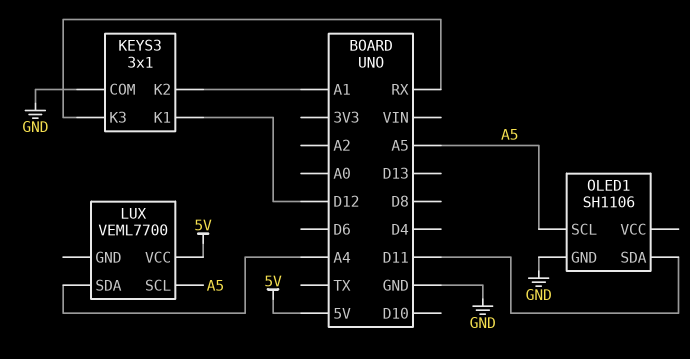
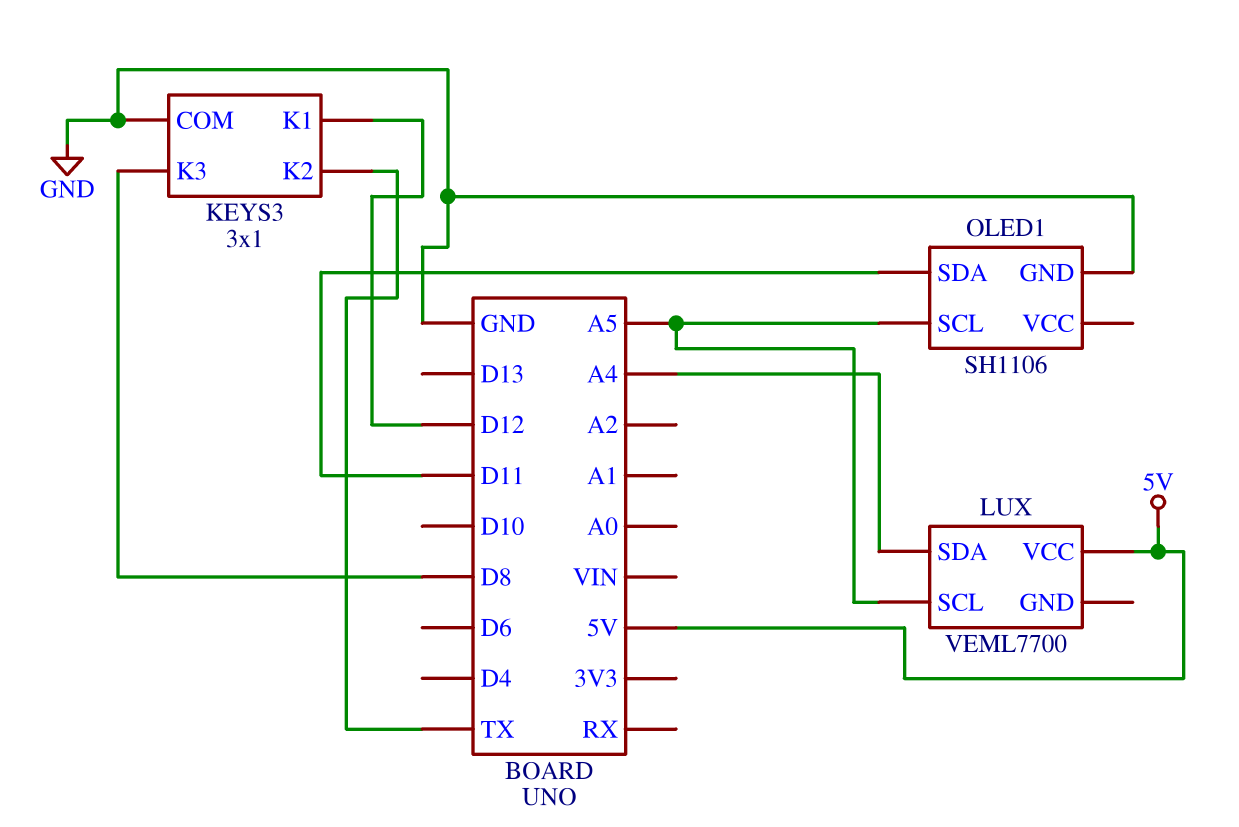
KEYS3 pin K2: A1 -> TX
KEYS3 pin K3: RX -> D8

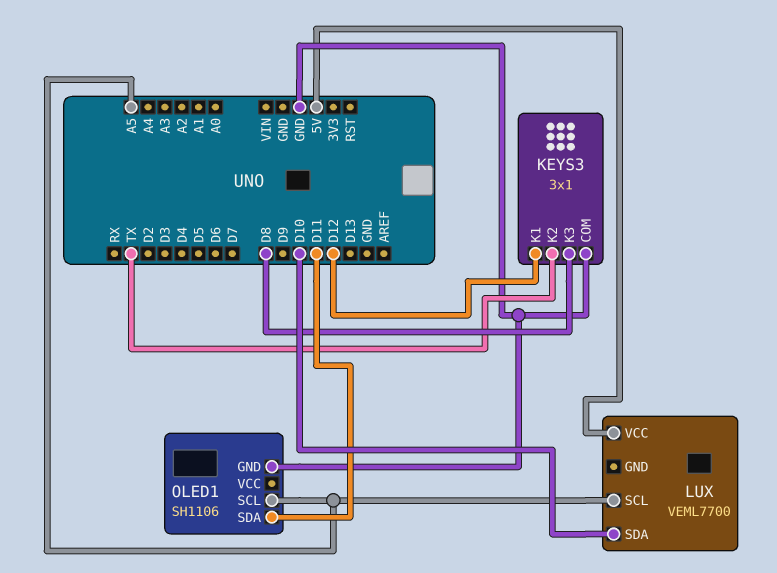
LUX pin SDA: A4 -> D10

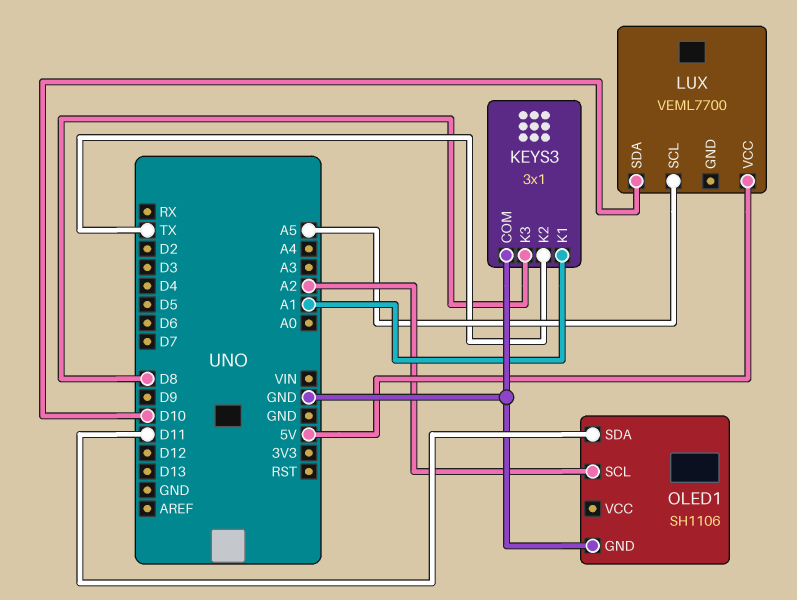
KEYS3 pin K1: D12 -> A1
OLED1 pin SCL: A5 -> A2

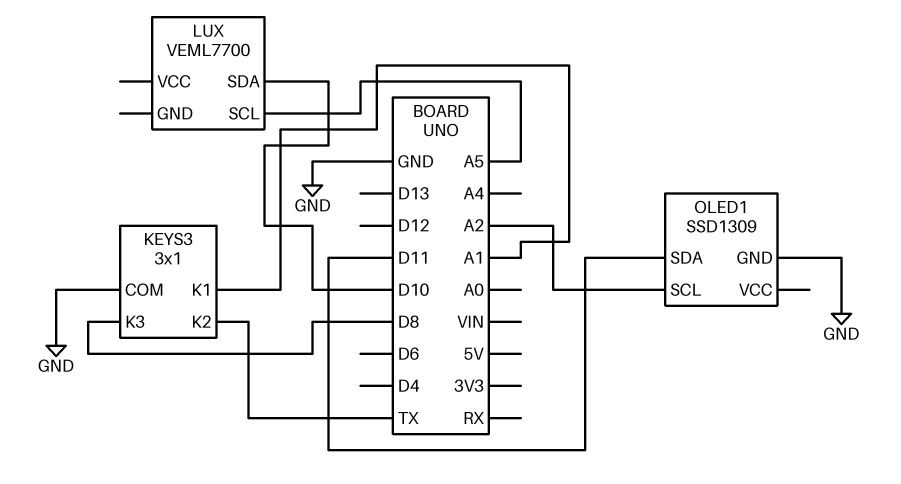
LUX pin VCC: 5V -> none
OLED1: SH1106 -> SSD1309

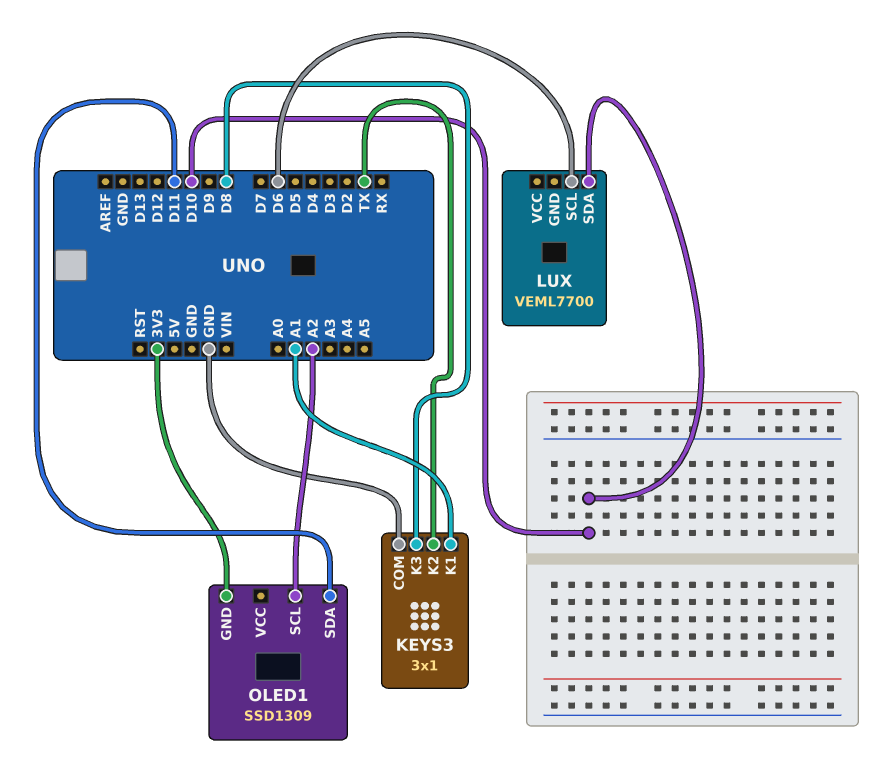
LUX pin SCL: A5 -> D6
OLED1 pin GND: GND -> 3V3

